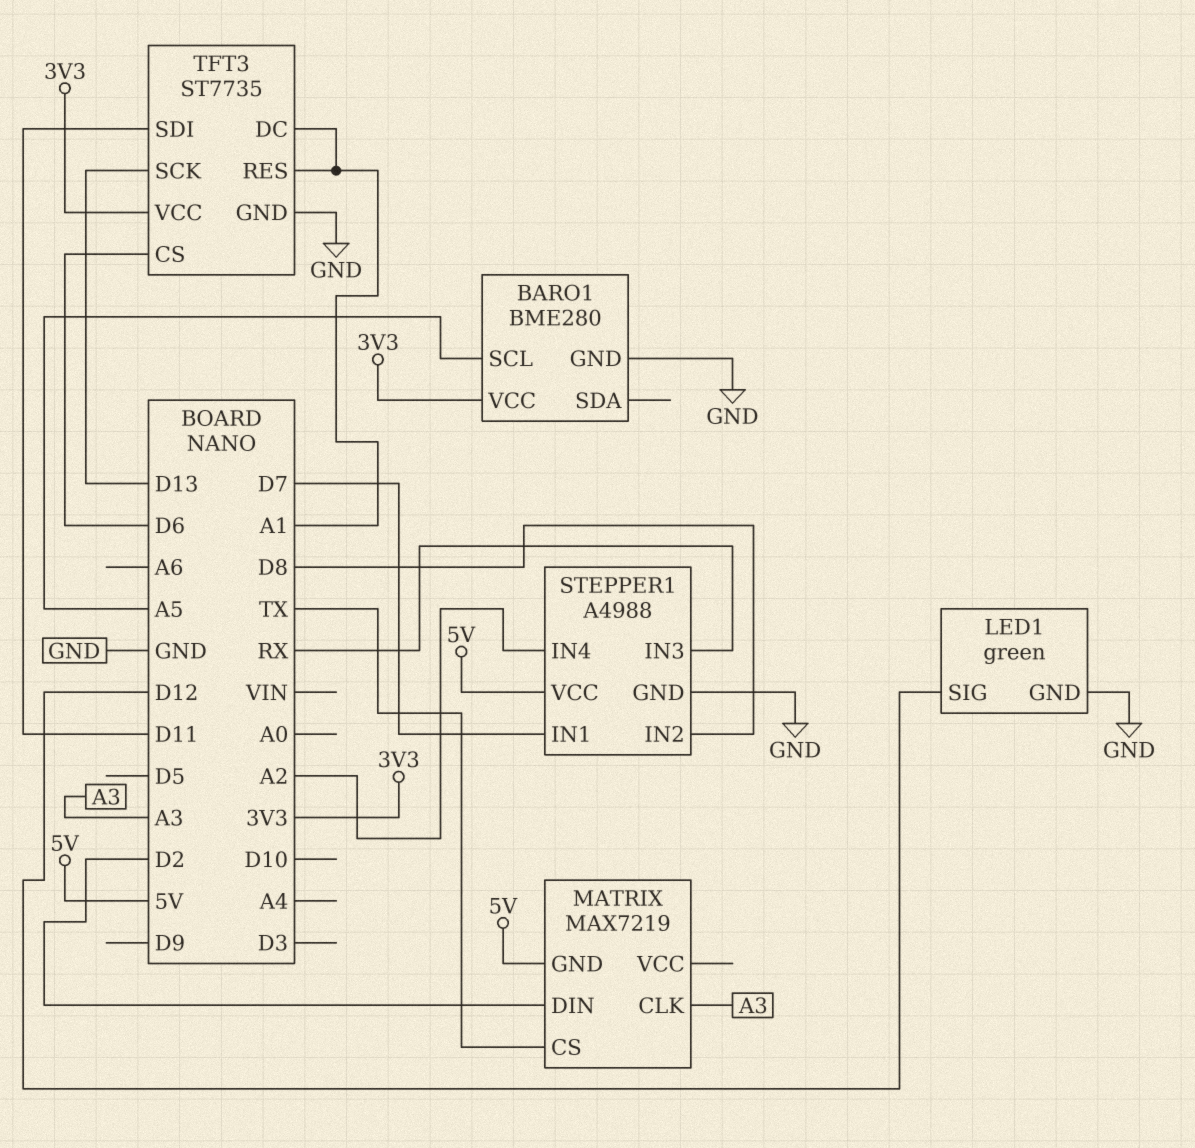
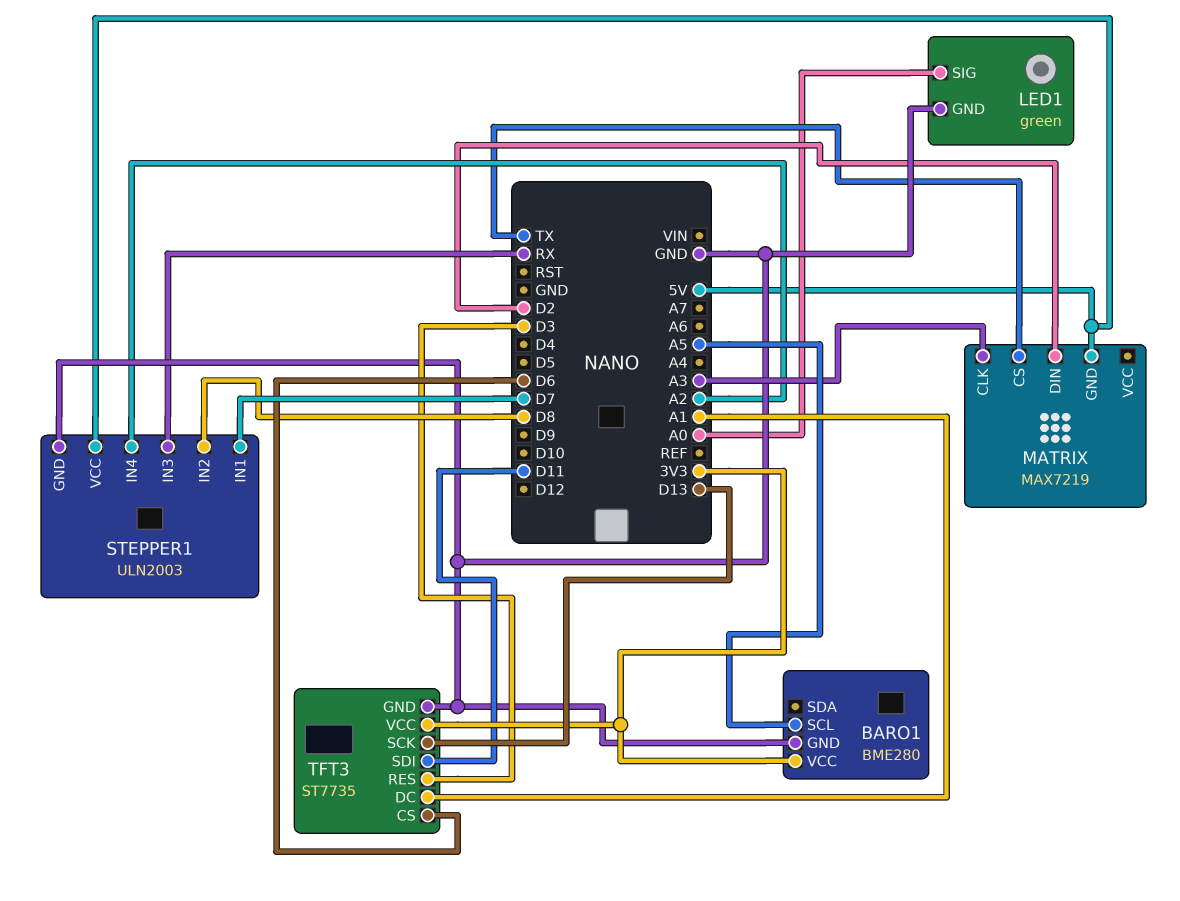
LED1 pin SIG: D12 -> A0
STEPPER1: A4988 -> ULN2003
TFT3 pin RES: A1 -> D3

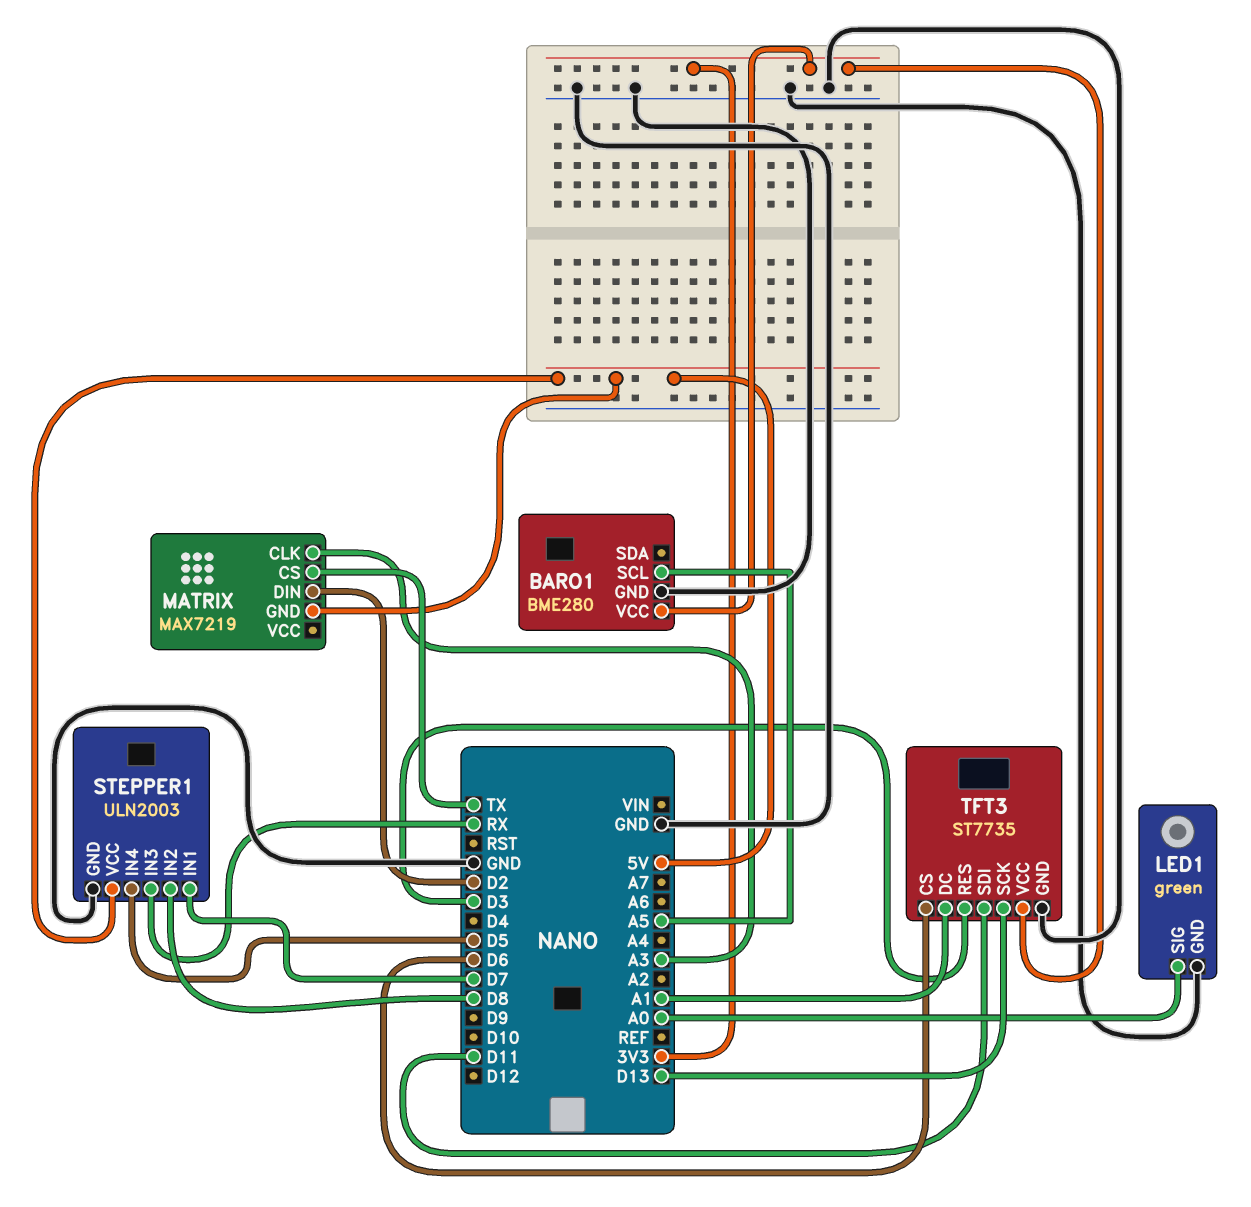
STEPPER1 pin IN4: A2 -> D5

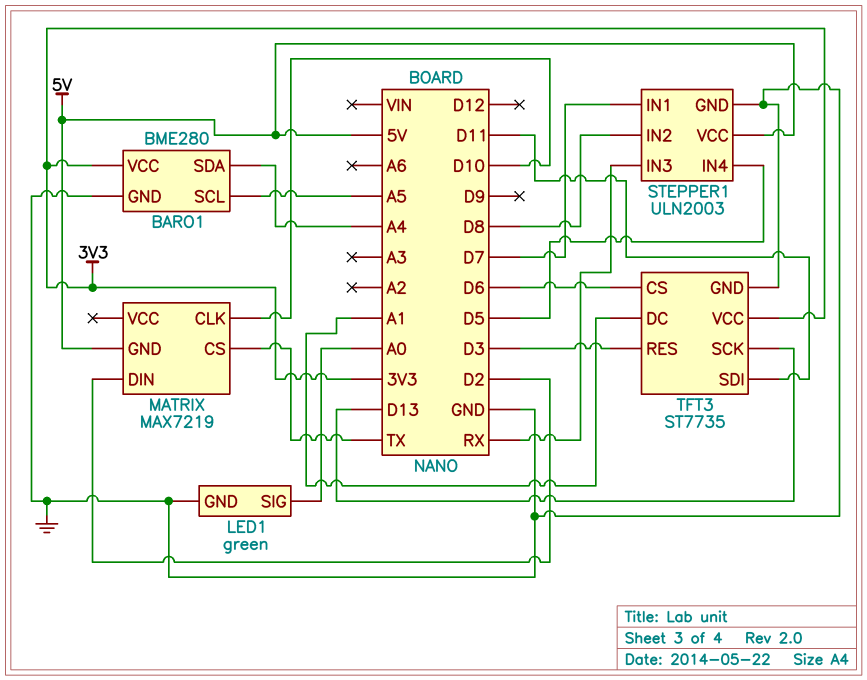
BARO1 pin SDA: none -> A4
MATRIX pin CLK: A3 -> D10

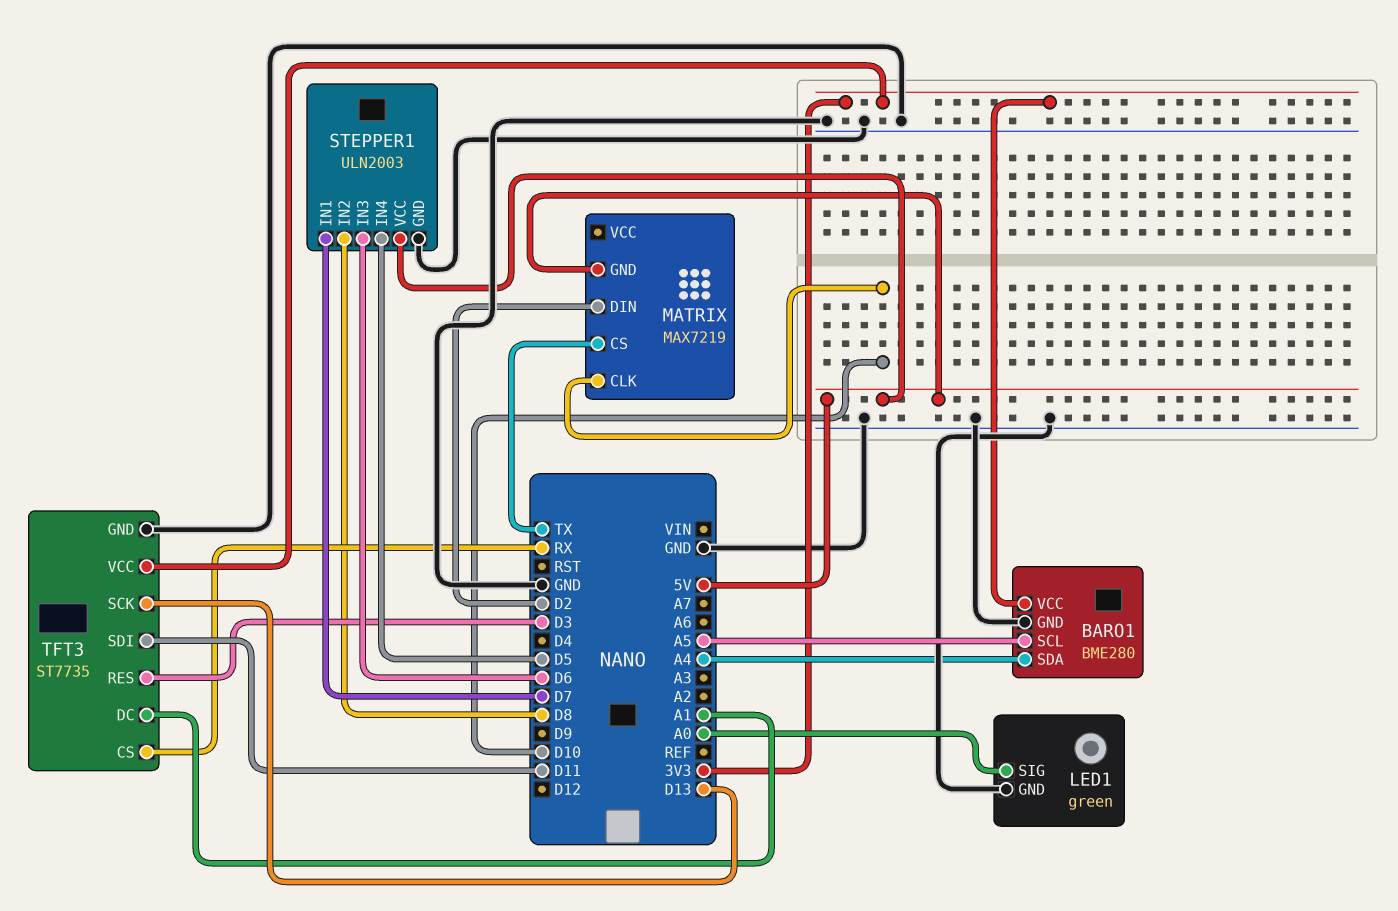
STEPPER1 pin IN3: RX -> D6
TFT3 pin CS: D6 -> RX

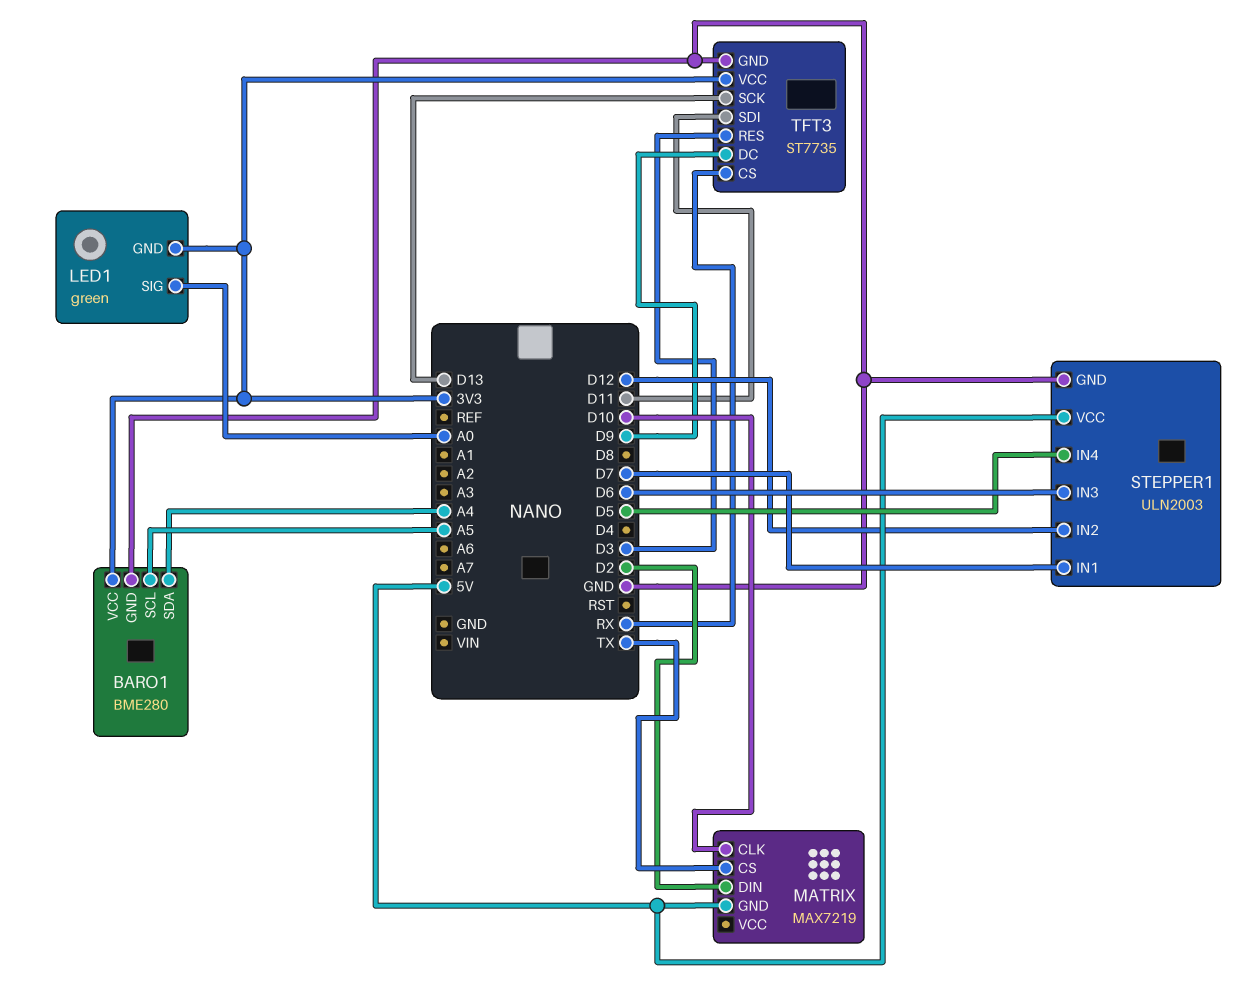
LED1 pin GND: GND -> 3V3
STEPPER1 pin IN2: D8 -> D12
TFT3 pin DC: A1 -> D9

